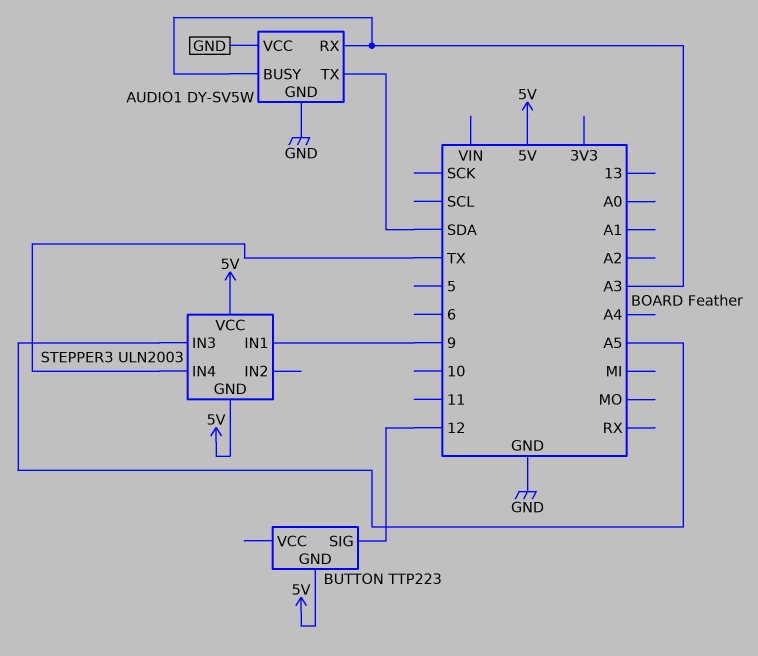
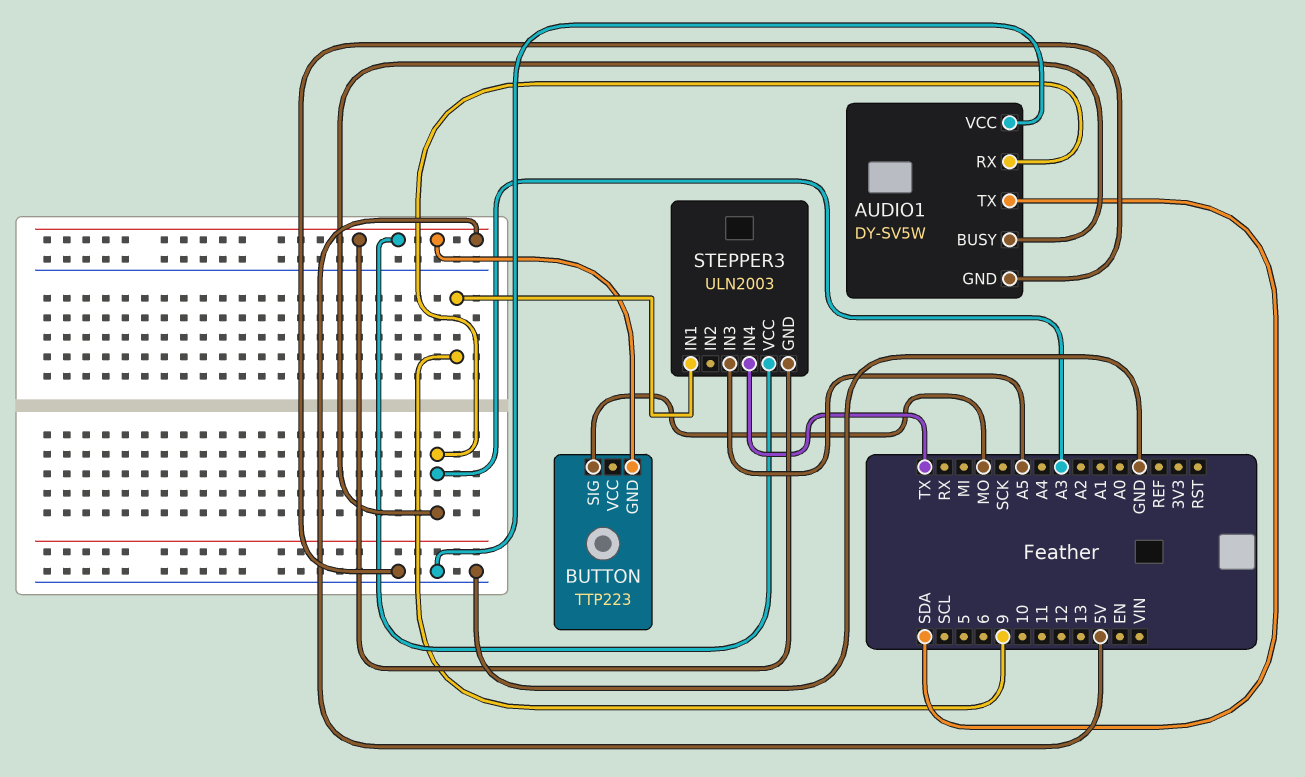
BUTTON pin SIG: 12 -> MO

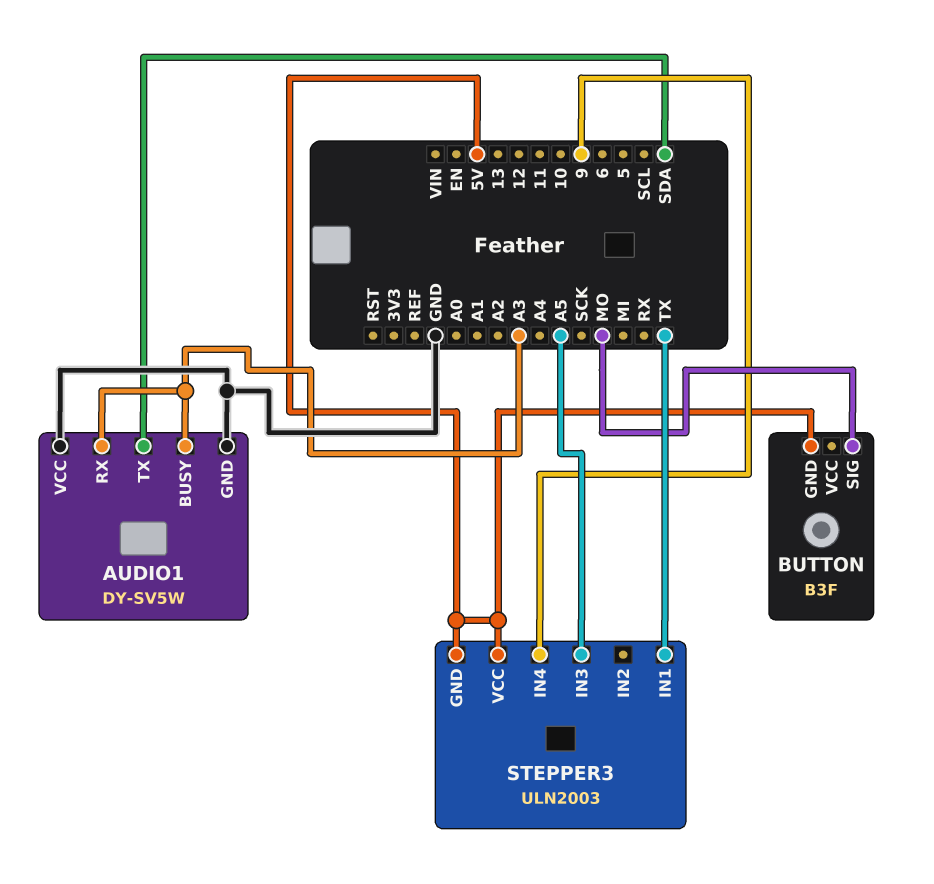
BUTTON: TTP223 -> B3F
STEPPER3 pin IN1: 9 -> TX
STEPPER3 pin IN4: TX -> 9

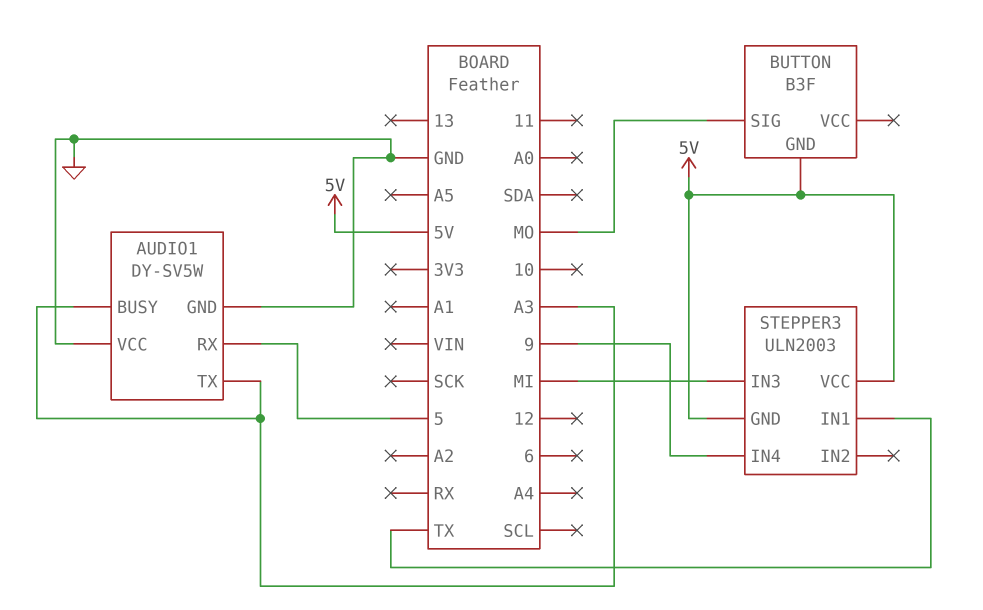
AUDIO1 pin RX: A3 -> 5
AUDIO1 pin TX: SDA -> A3
STEPPER3 pin IN3: A5 -> MI

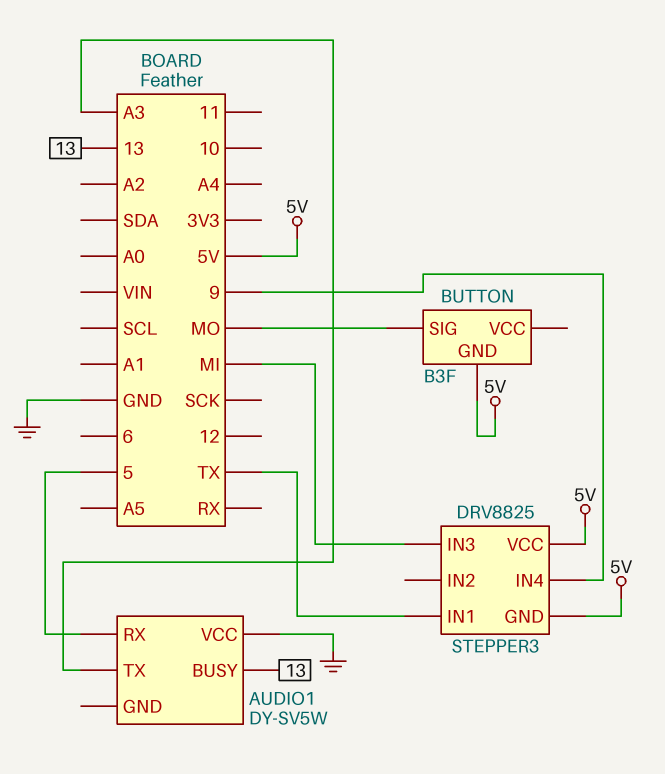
AUDIO1 pin BUSY: A3 -> 13
AUDIO1 pin GND: GND -> none
STEPPER3: ULN2003 -> DRV8825

